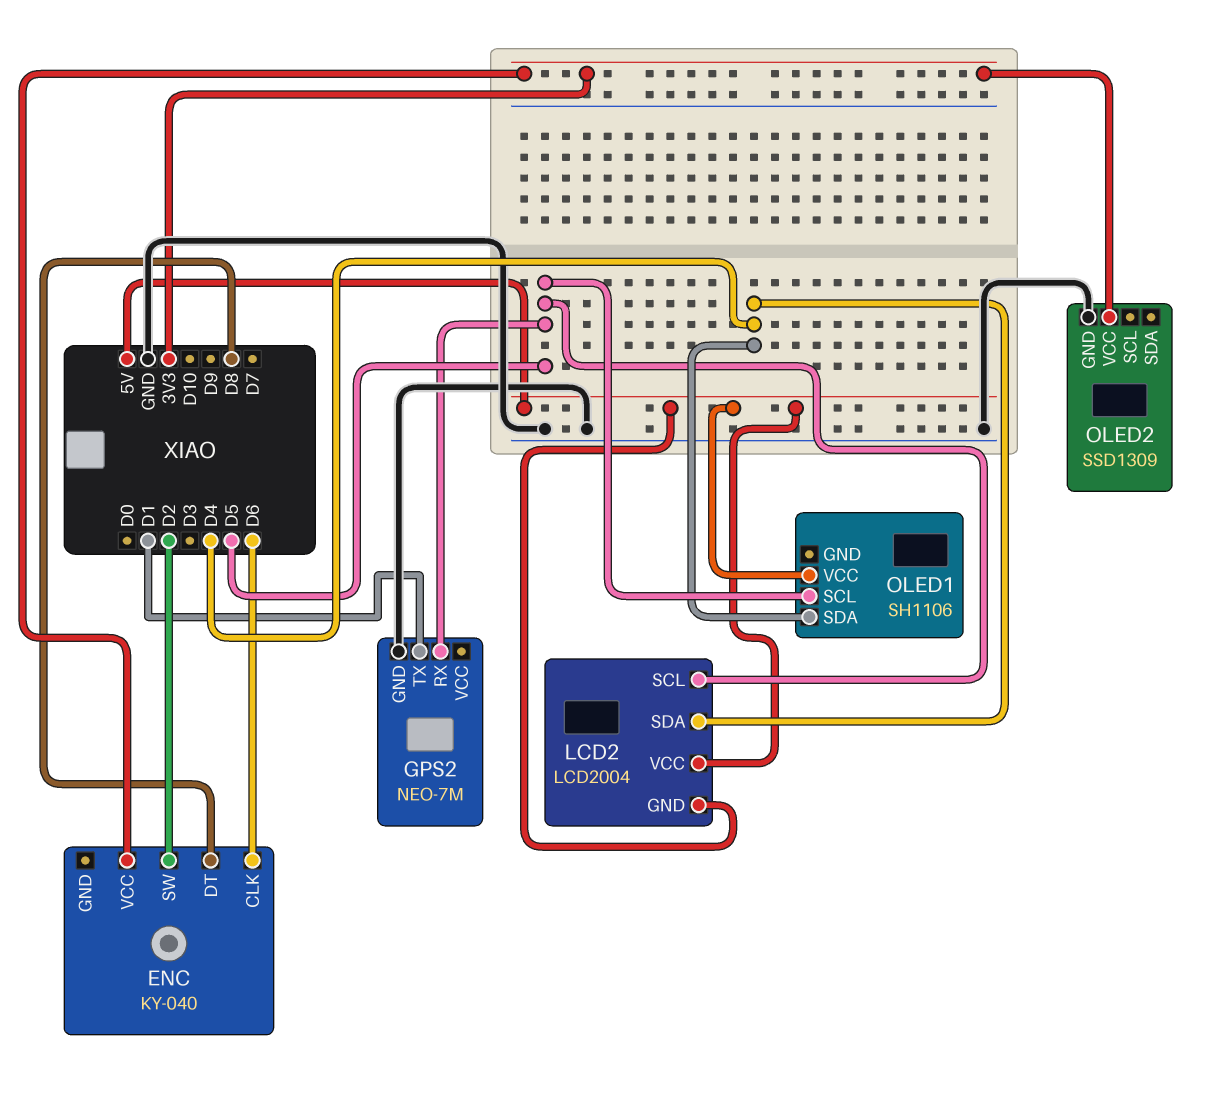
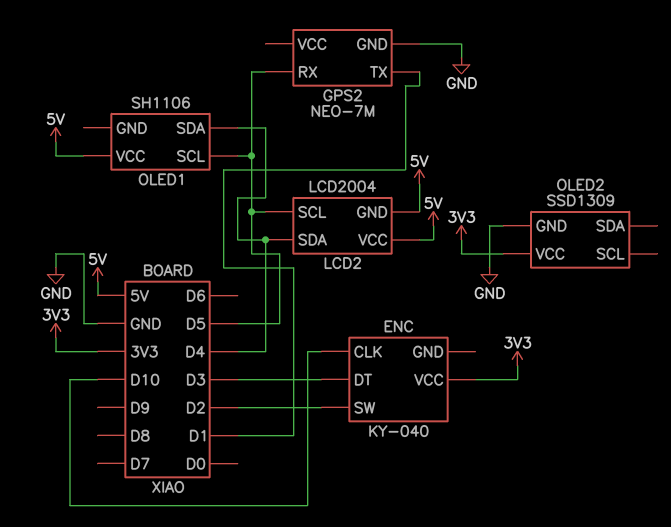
ENC pin CLK: D6 -> D10
ENC pin DT: D8 -> D3

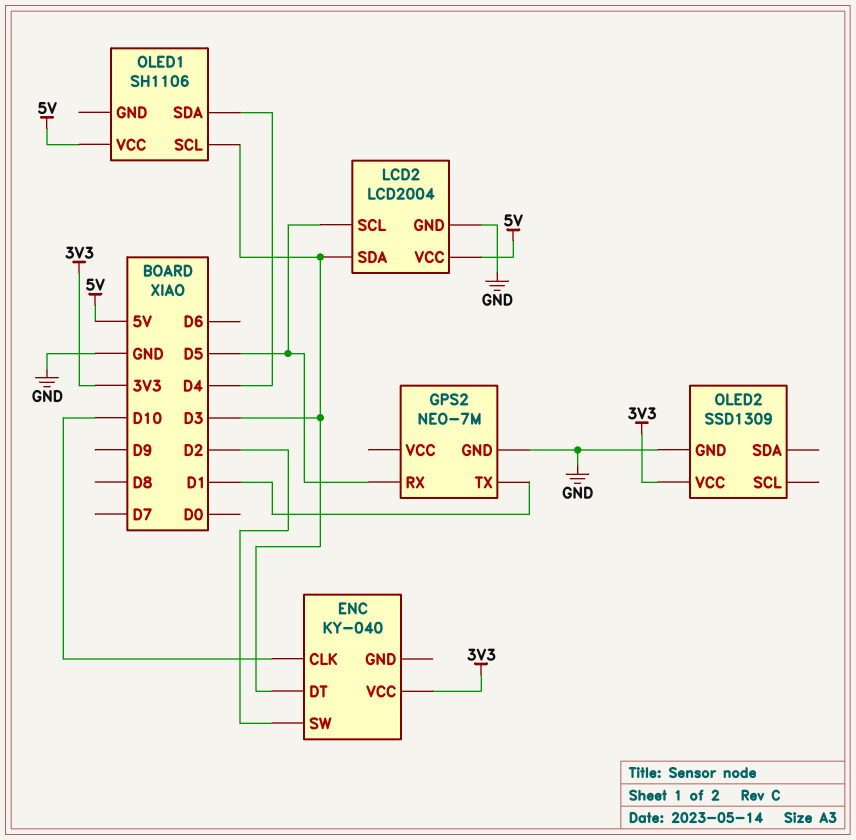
LCD2 pin GND: 5V -> GND
LCD2 pin SDA: D4 -> D3
OLED1 pin SCL: D5 -> D3

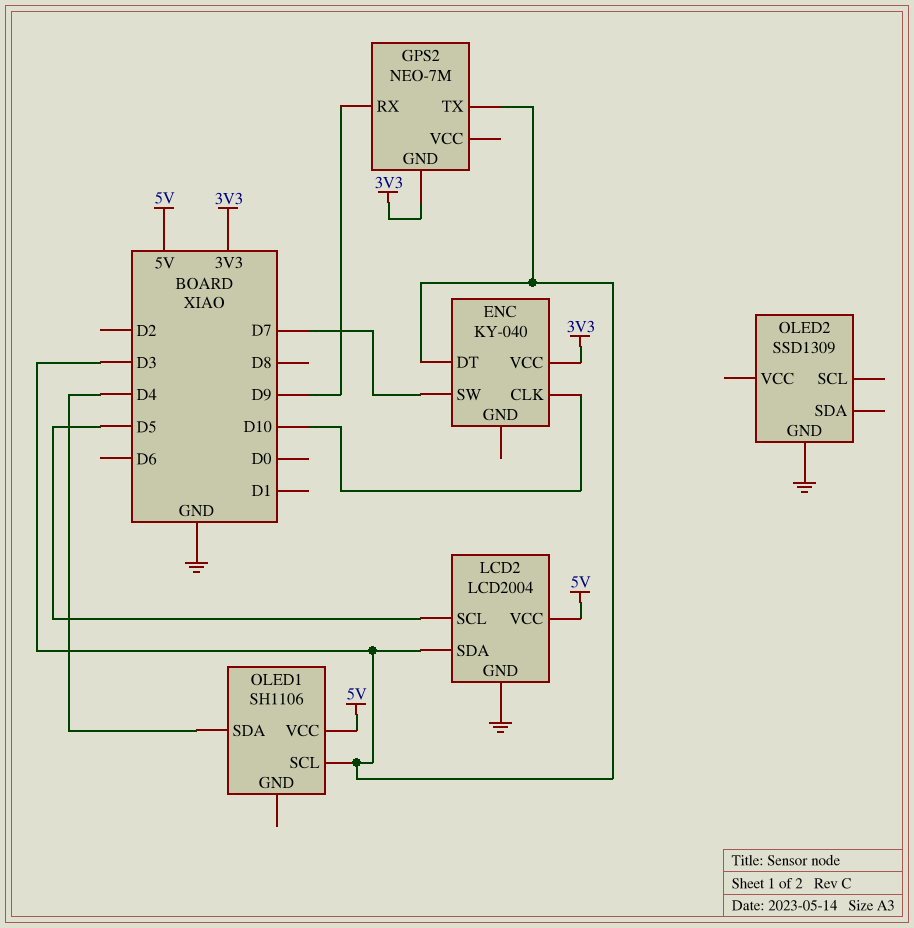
ENC pin SW: D2 -> D7
GPS2 pin GND: GND -> 3V3
GPS2 pin RX: D5 -> D9
GPS2 pin TX: D1 -> D3
OLED2 pin VCC: 3V3 -> none

